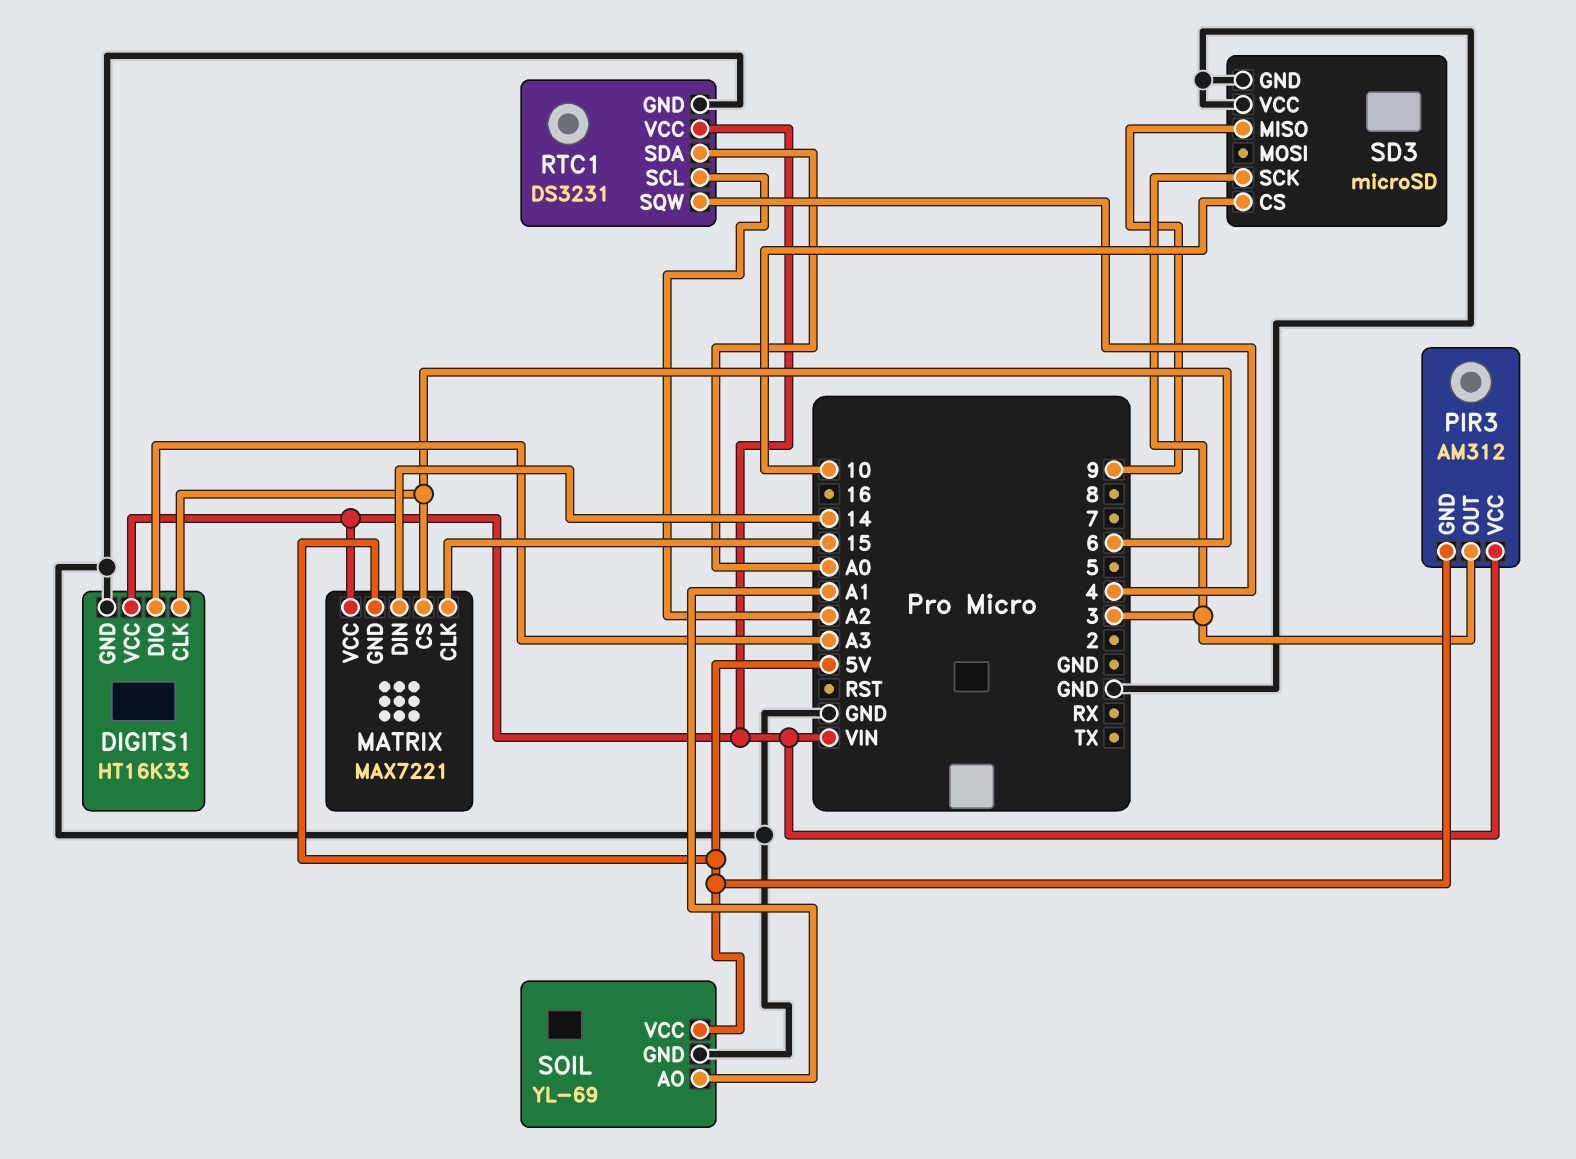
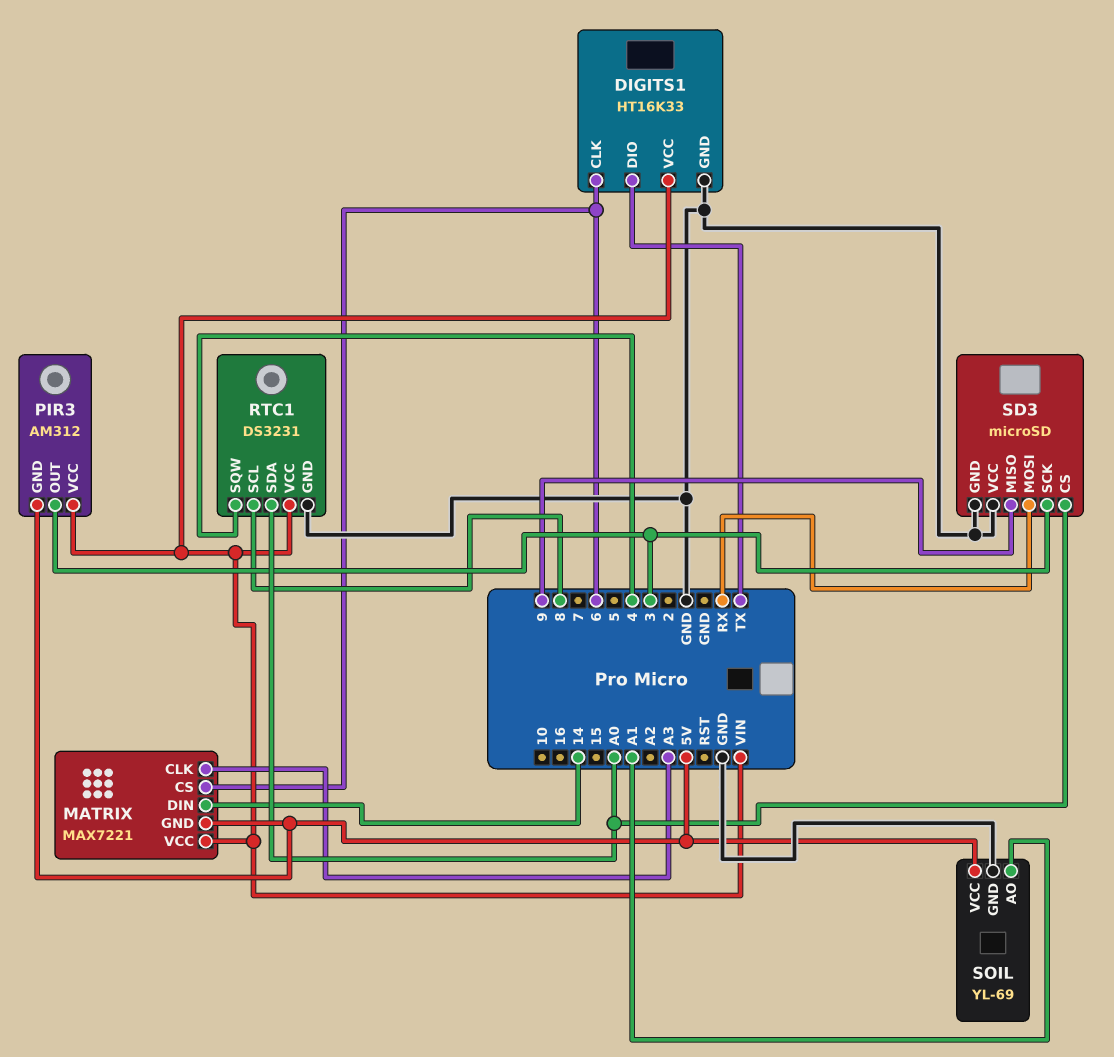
DIGITS1 pin DIO: A3 -> TX
MATRIX pin CLK: 15 -> A3
RTC1 pin SCL: A2 -> 8
SD3 pin CS: 10 -> A0
SD3 pin MOSI: none -> RX

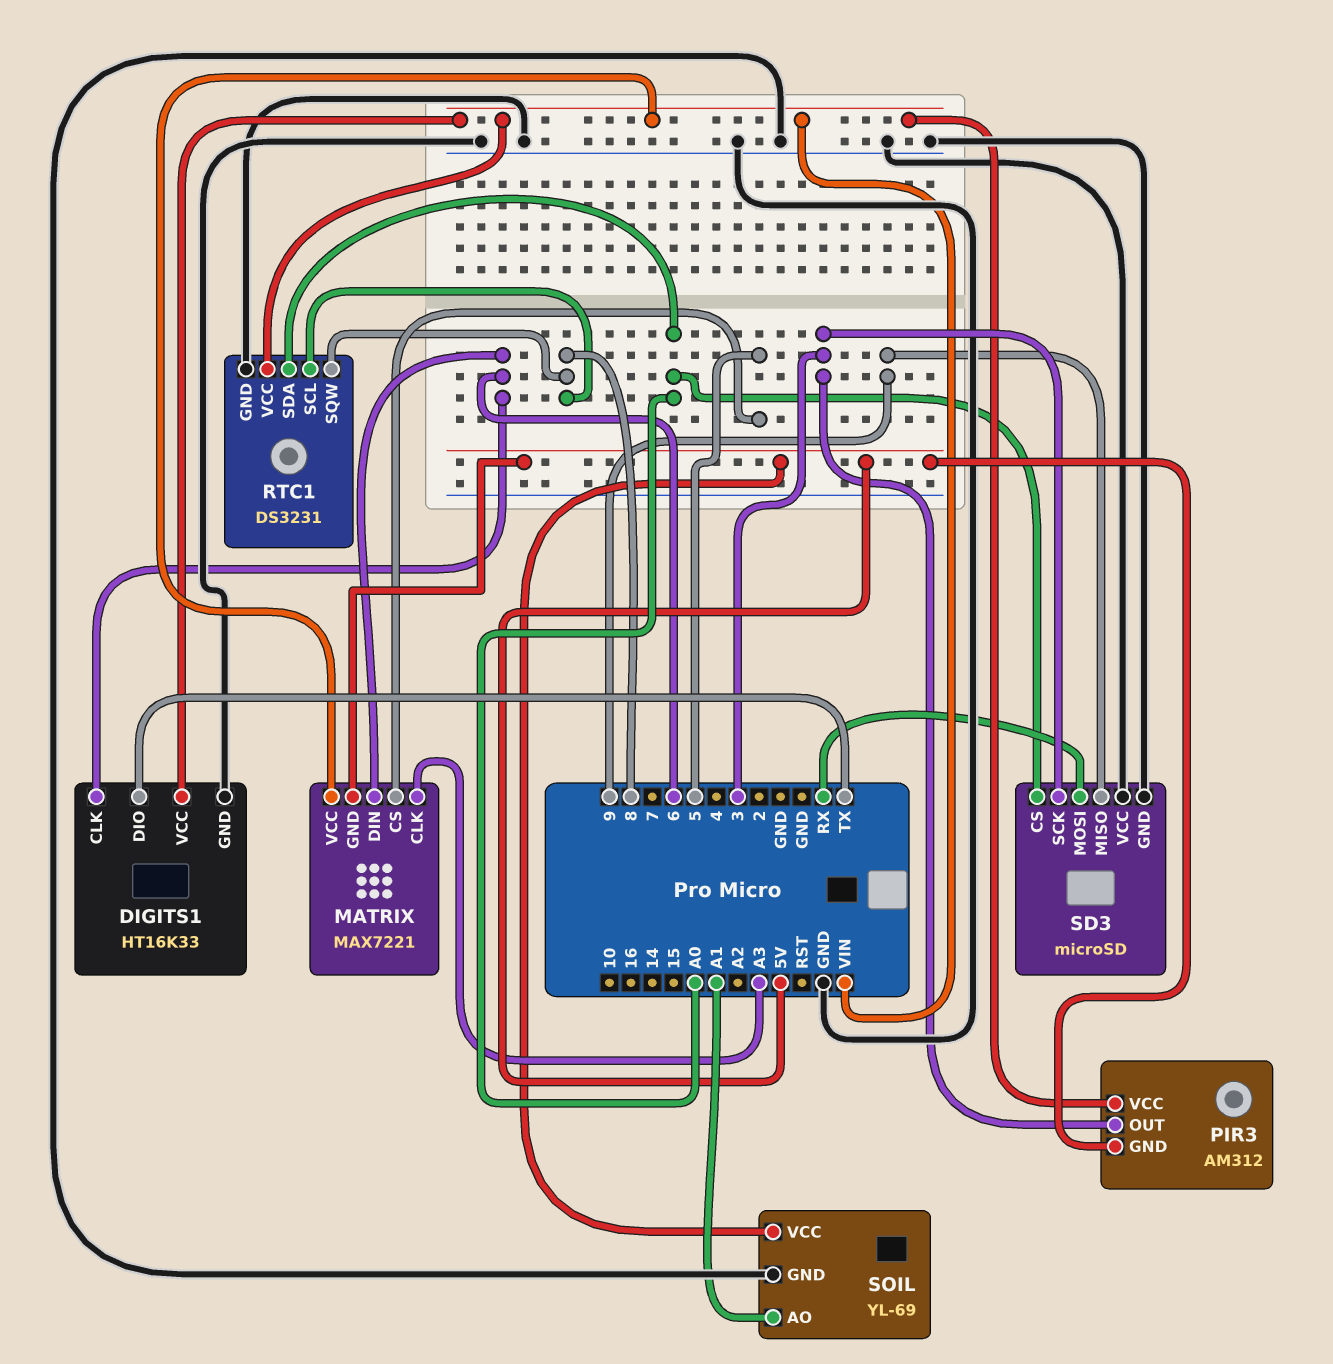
MATRIX pin CS: 6 -> 5
MATRIX pin DIN: 14 -> 6
RTC1 pin SQW: 4 -> 8

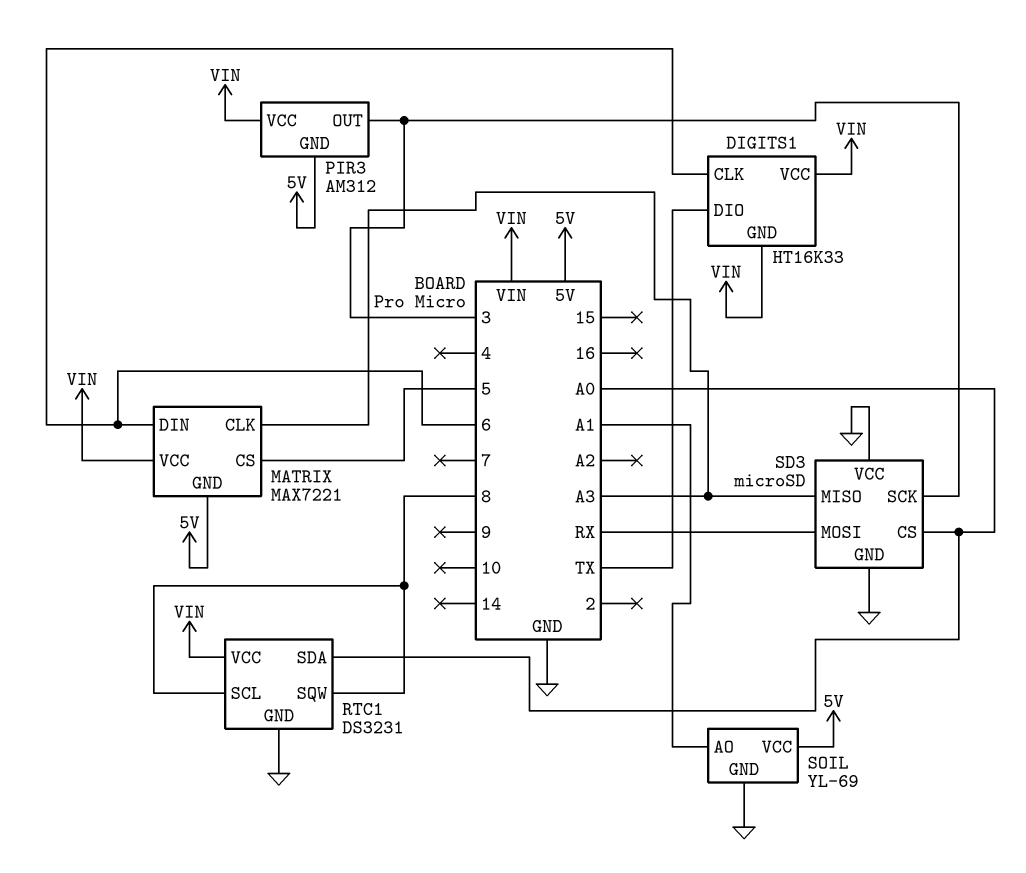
DIGITS1 pin GND: GND -> VIN
SD3 pin MISO: 9 -> A3

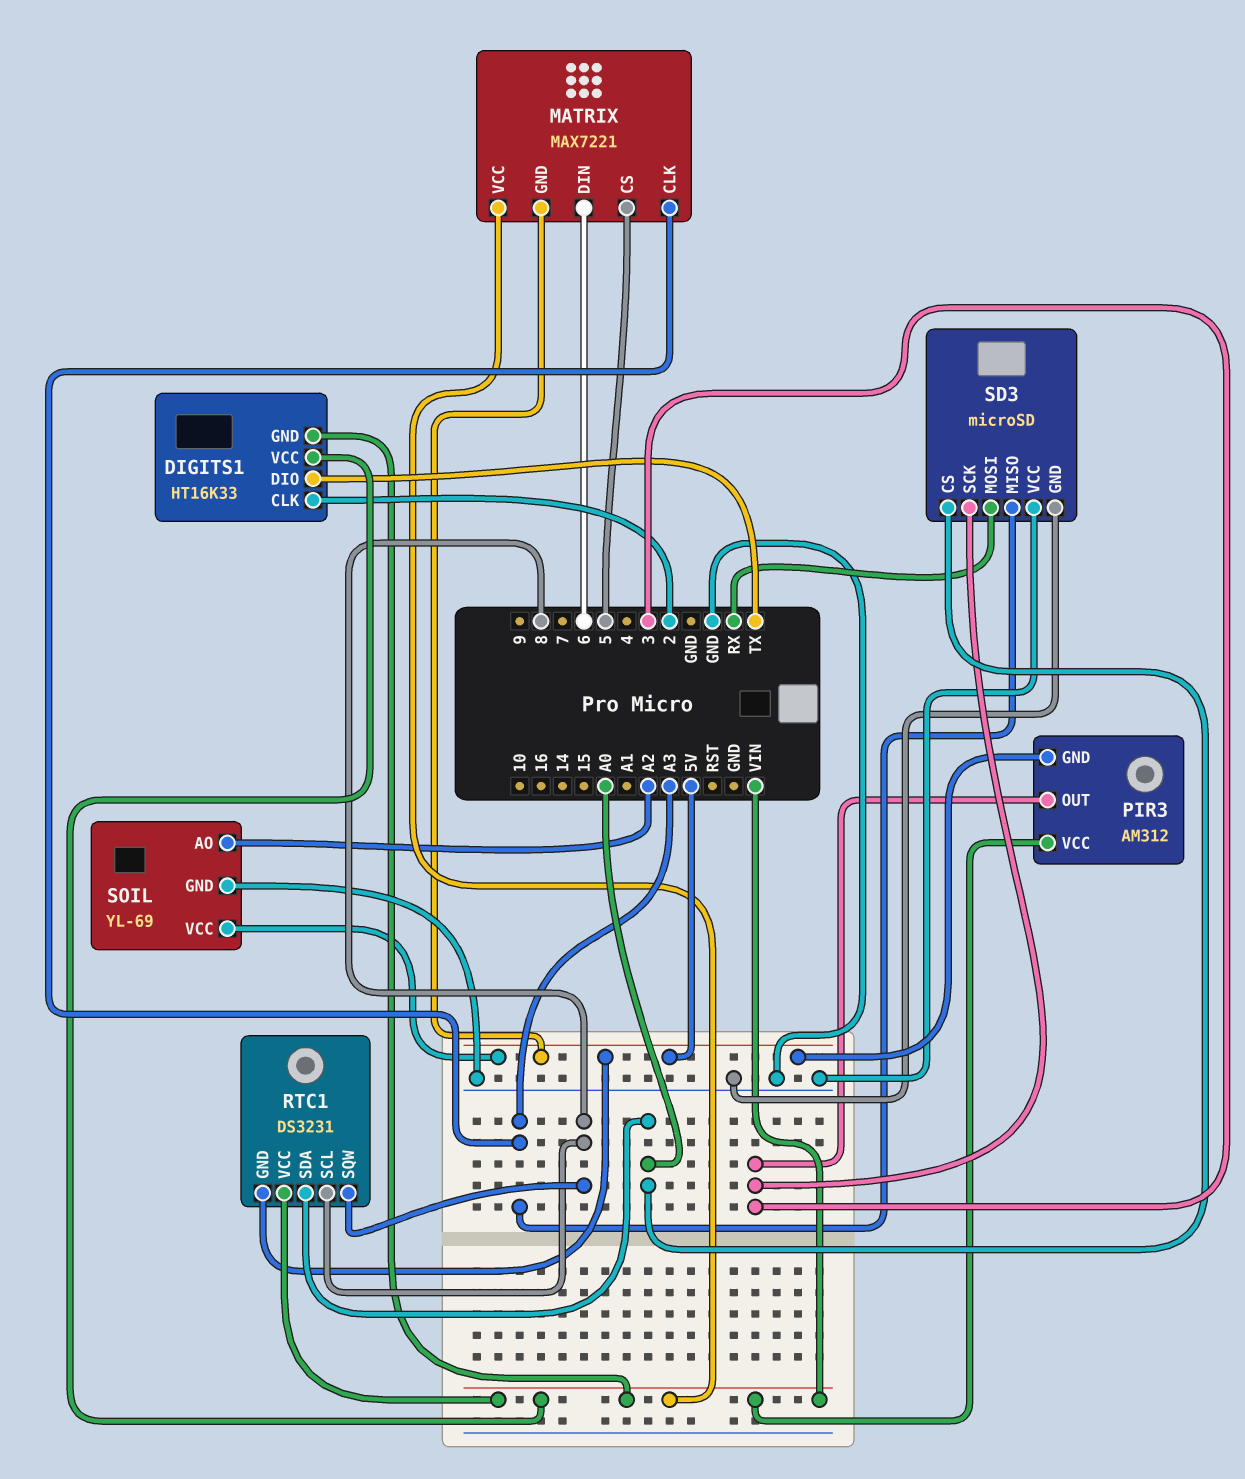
DIGITS1 pin CLK: 6 -> 2
RTC1 pin GND: GND -> 5V
SOIL pin AO: A1 -> A2

